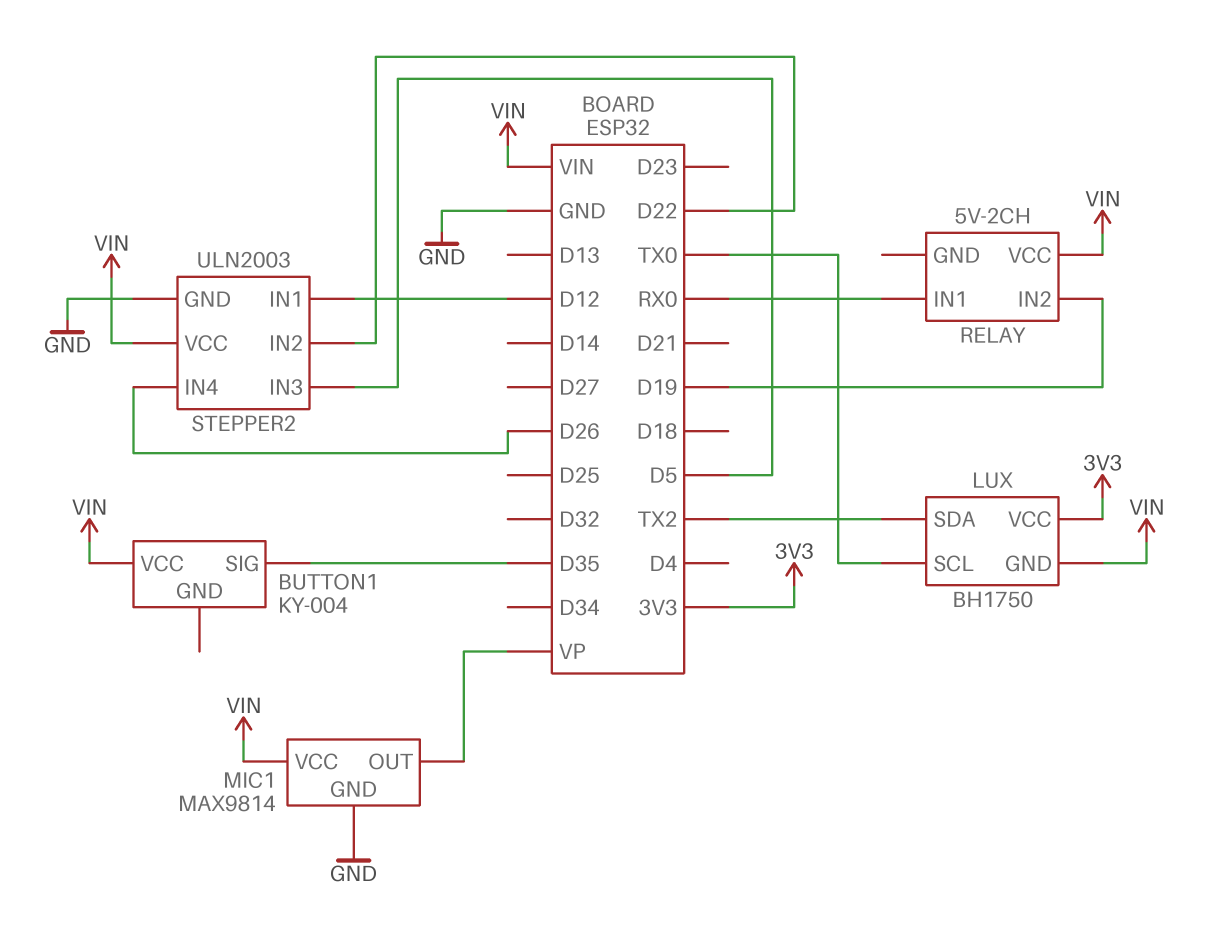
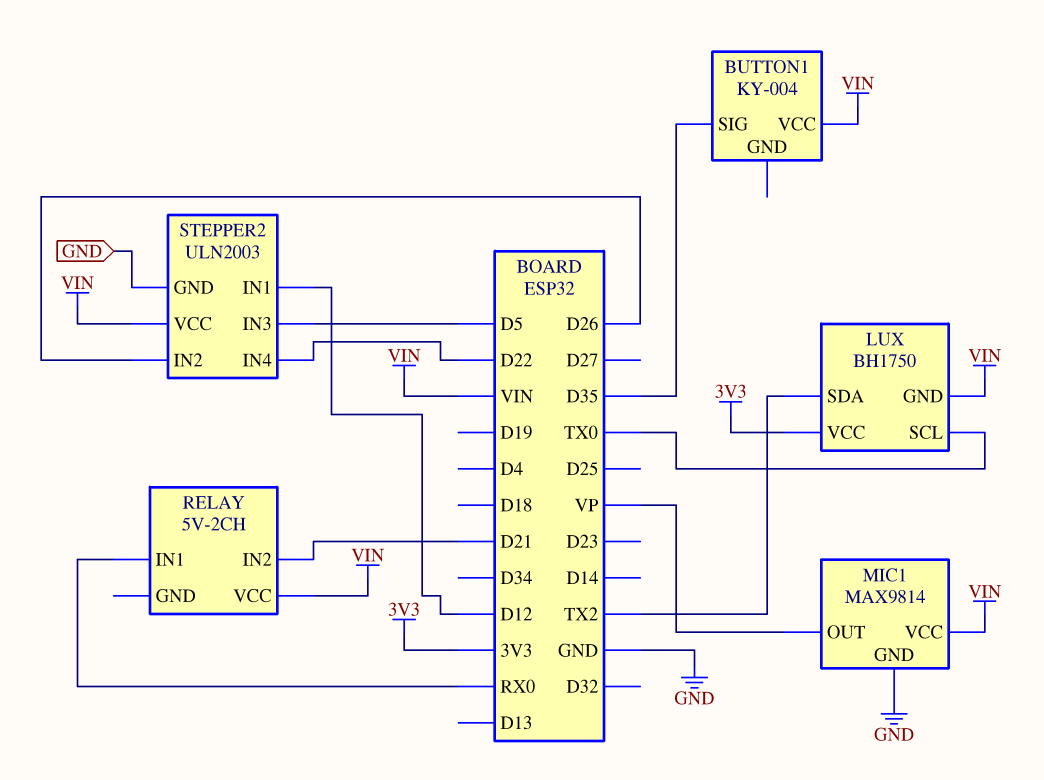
RELAY pin IN2: D19 -> D21
STEPPER2 pin IN2: D22 -> D26
STEPPER2 pin IN4: D26 -> D22

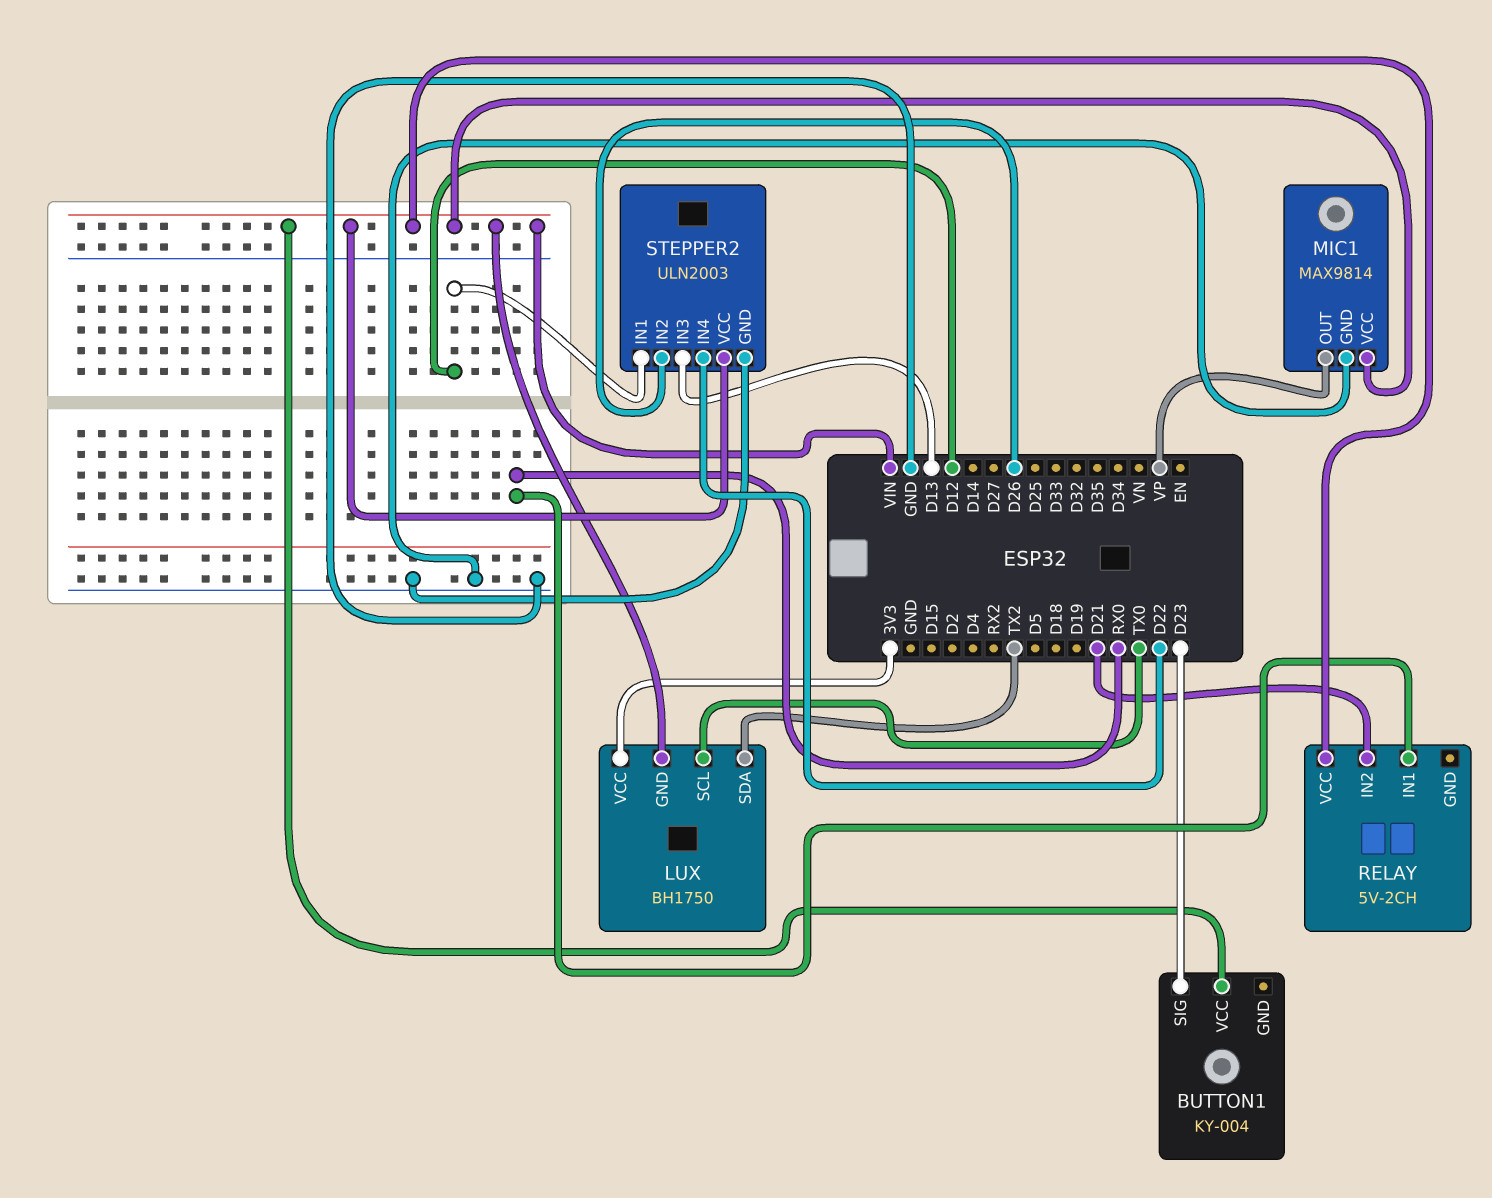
BUTTON1 pin SIG: D35 -> D23
STEPPER2 pin IN3: D5 -> D13

